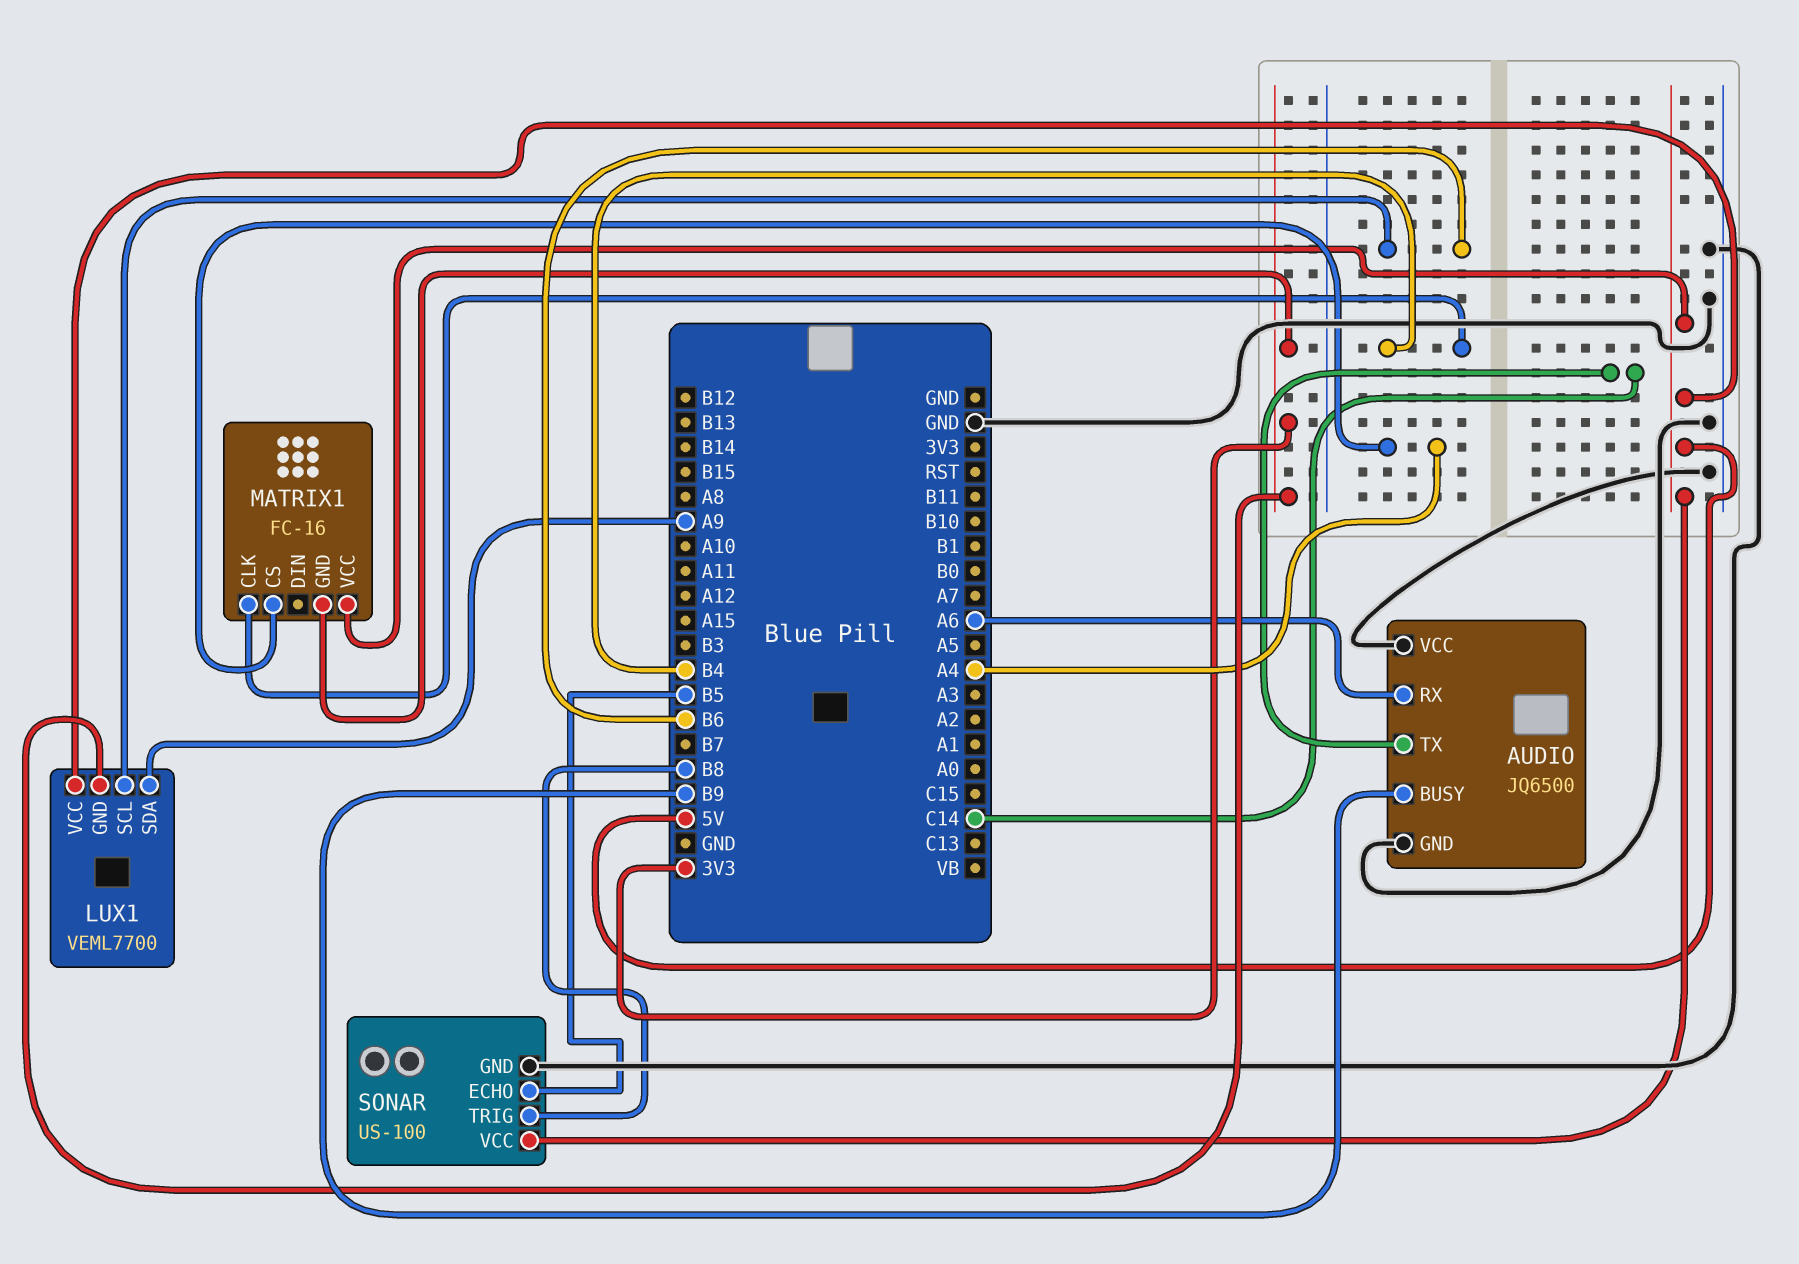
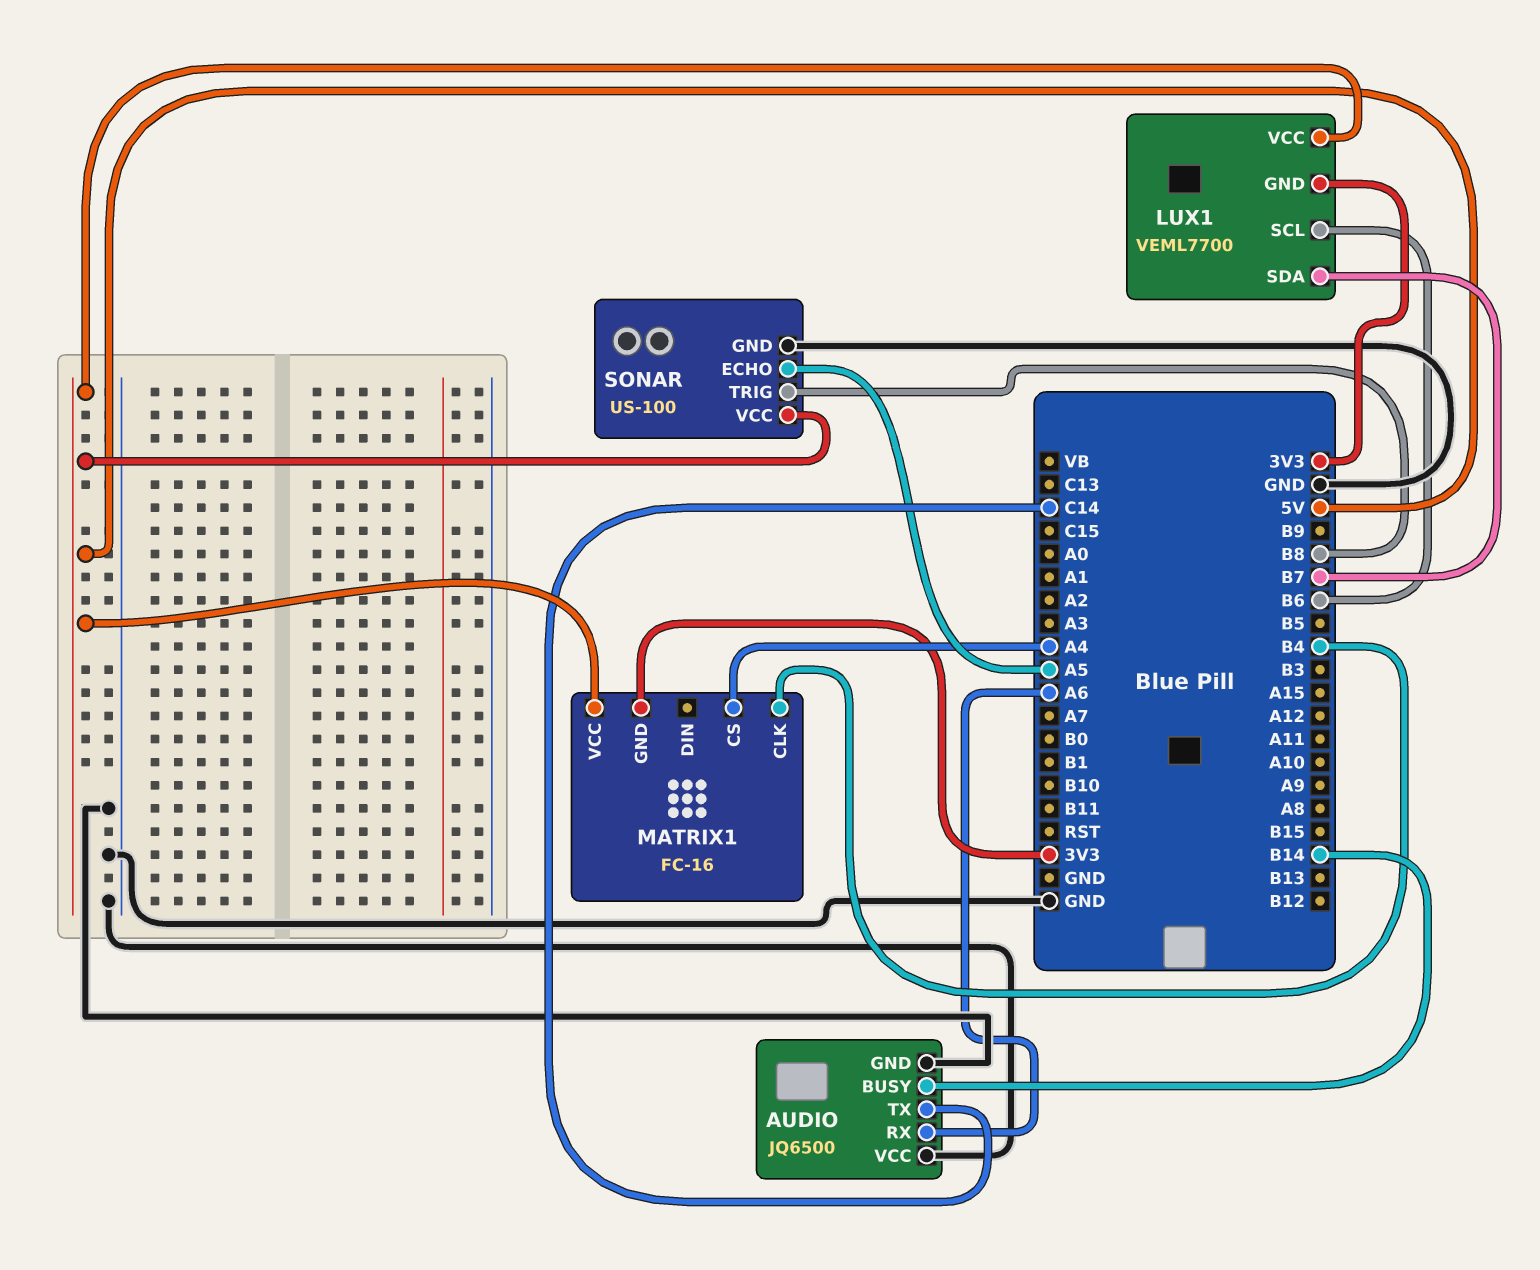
AUDIO pin BUSY: B9 -> B14
LUX1 pin SDA: A9 -> B7
SONAR pin ECHO: B5 -> A5

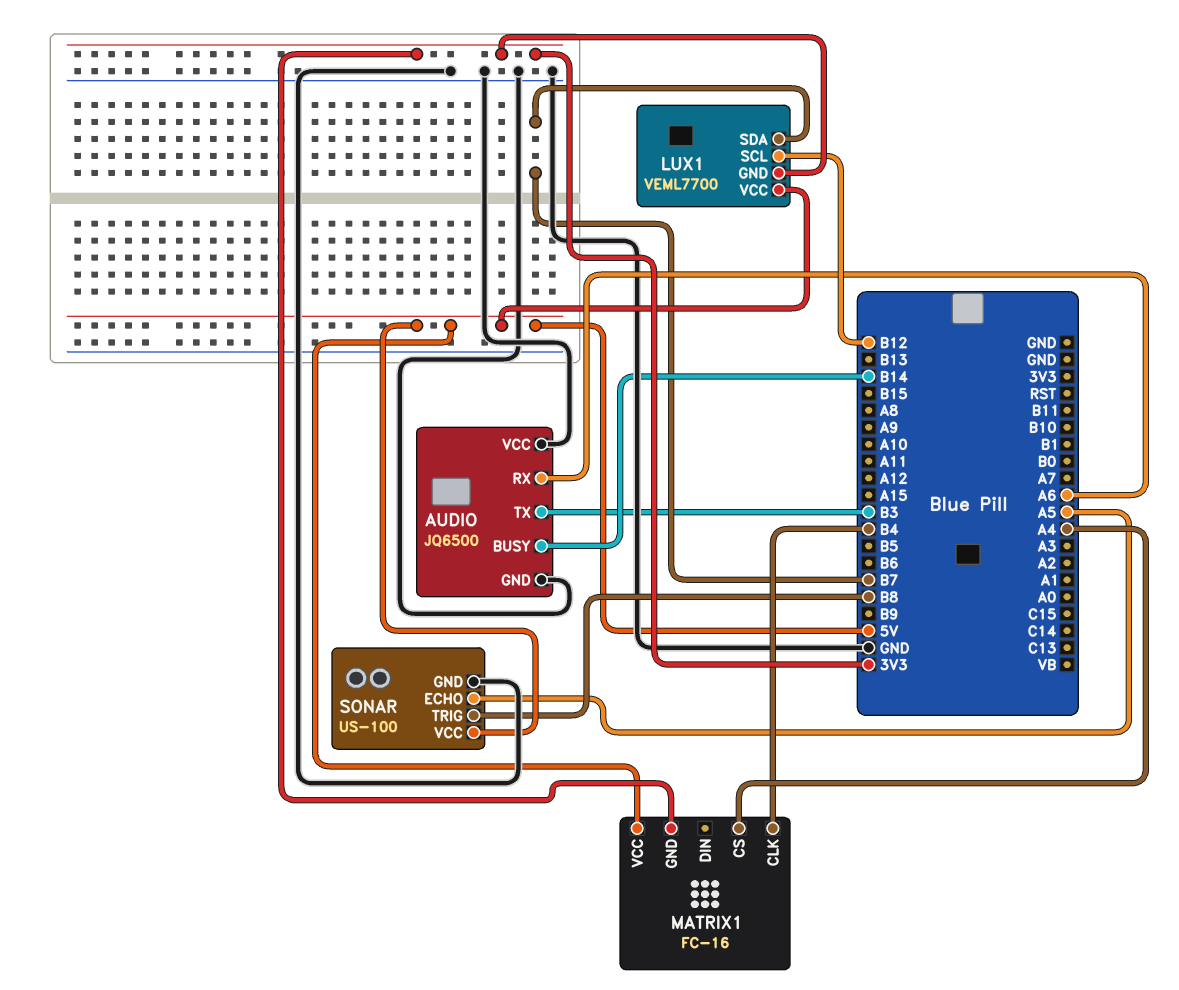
AUDIO pin TX: C14 -> B3
LUX1 pin SCL: B6 -> B12

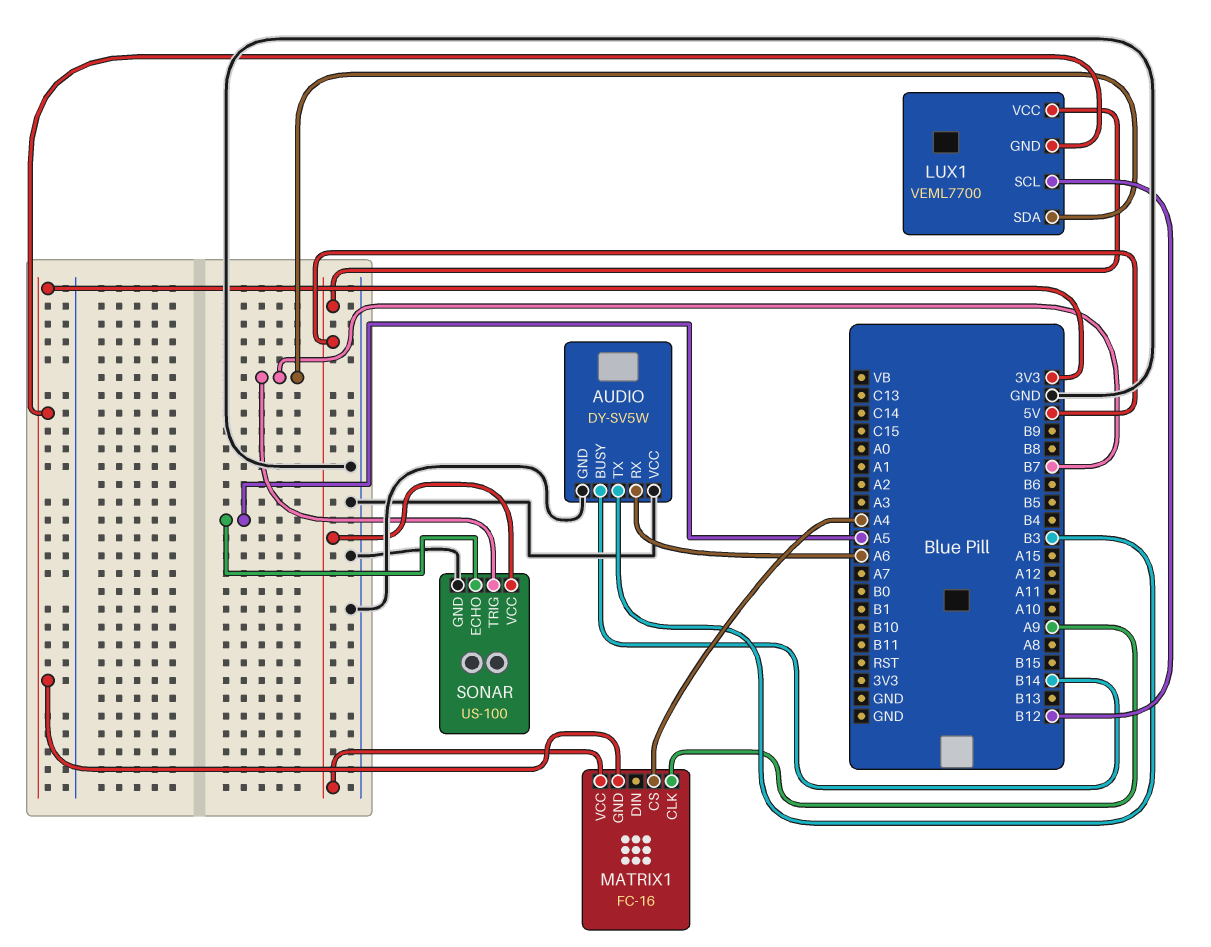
AUDIO: JQ6500 -> DY-SV5W
MATRIX1 pin CLK: B4 -> A9
SONAR pin TRIG: B8 -> B7

